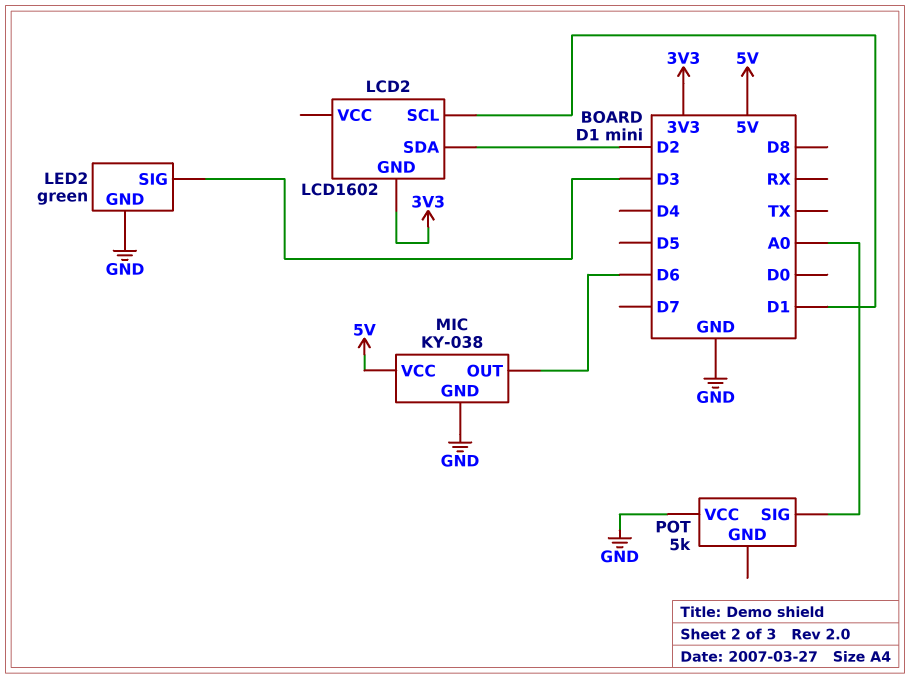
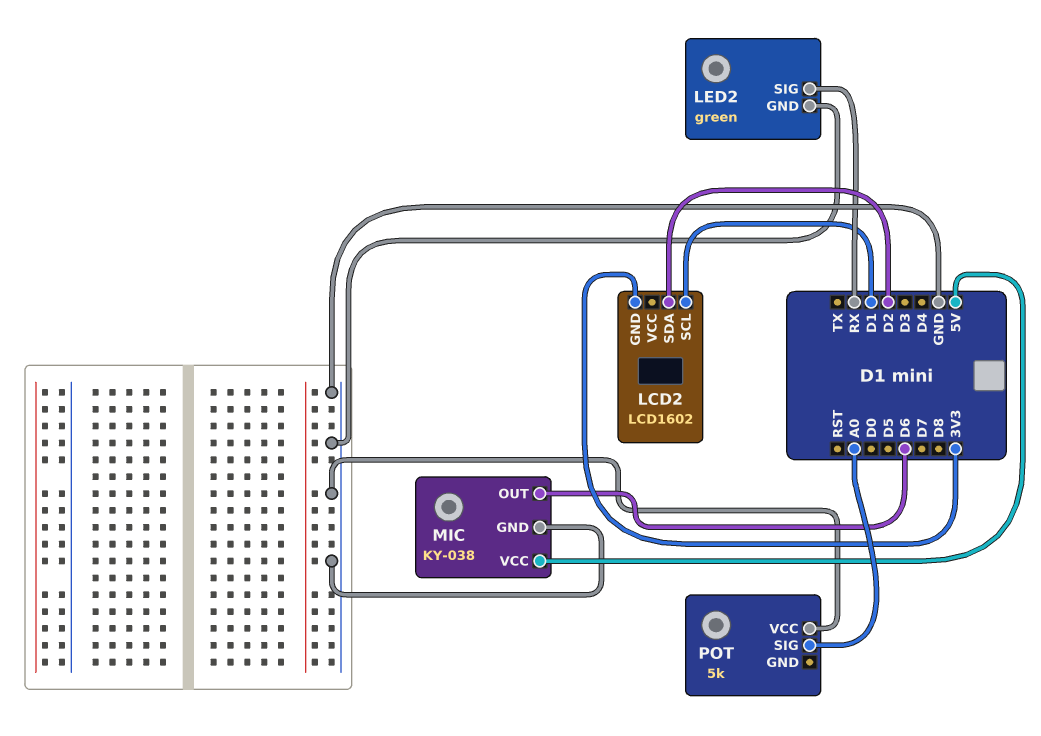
LED2 pin SIG: D3 -> RX

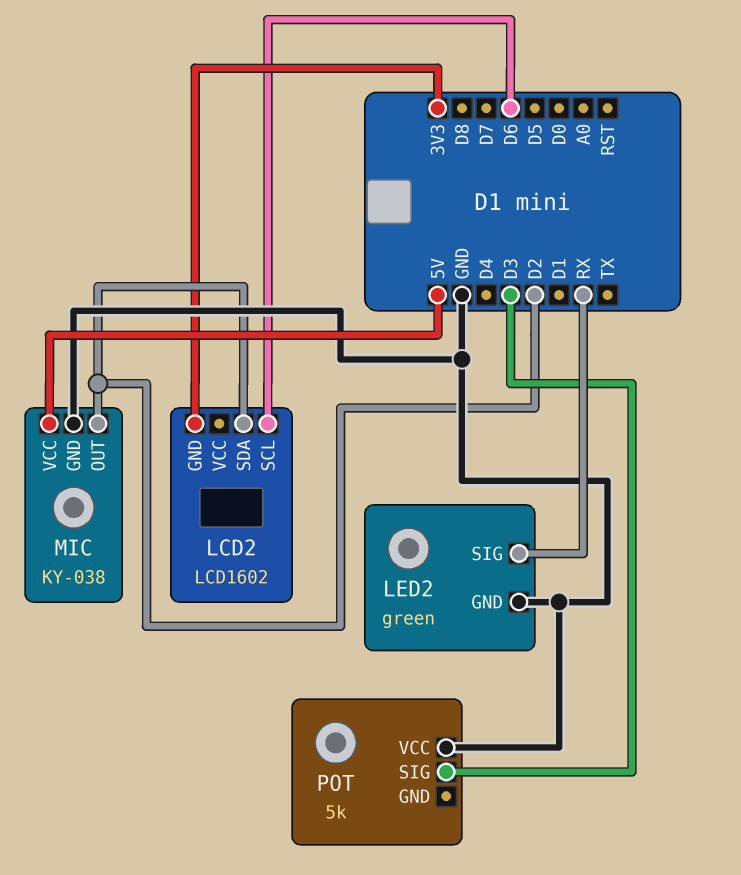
LCD2 pin SCL: D1 -> D6
MIC pin OUT: D6 -> D2
POT pin SIG: A0 -> D3

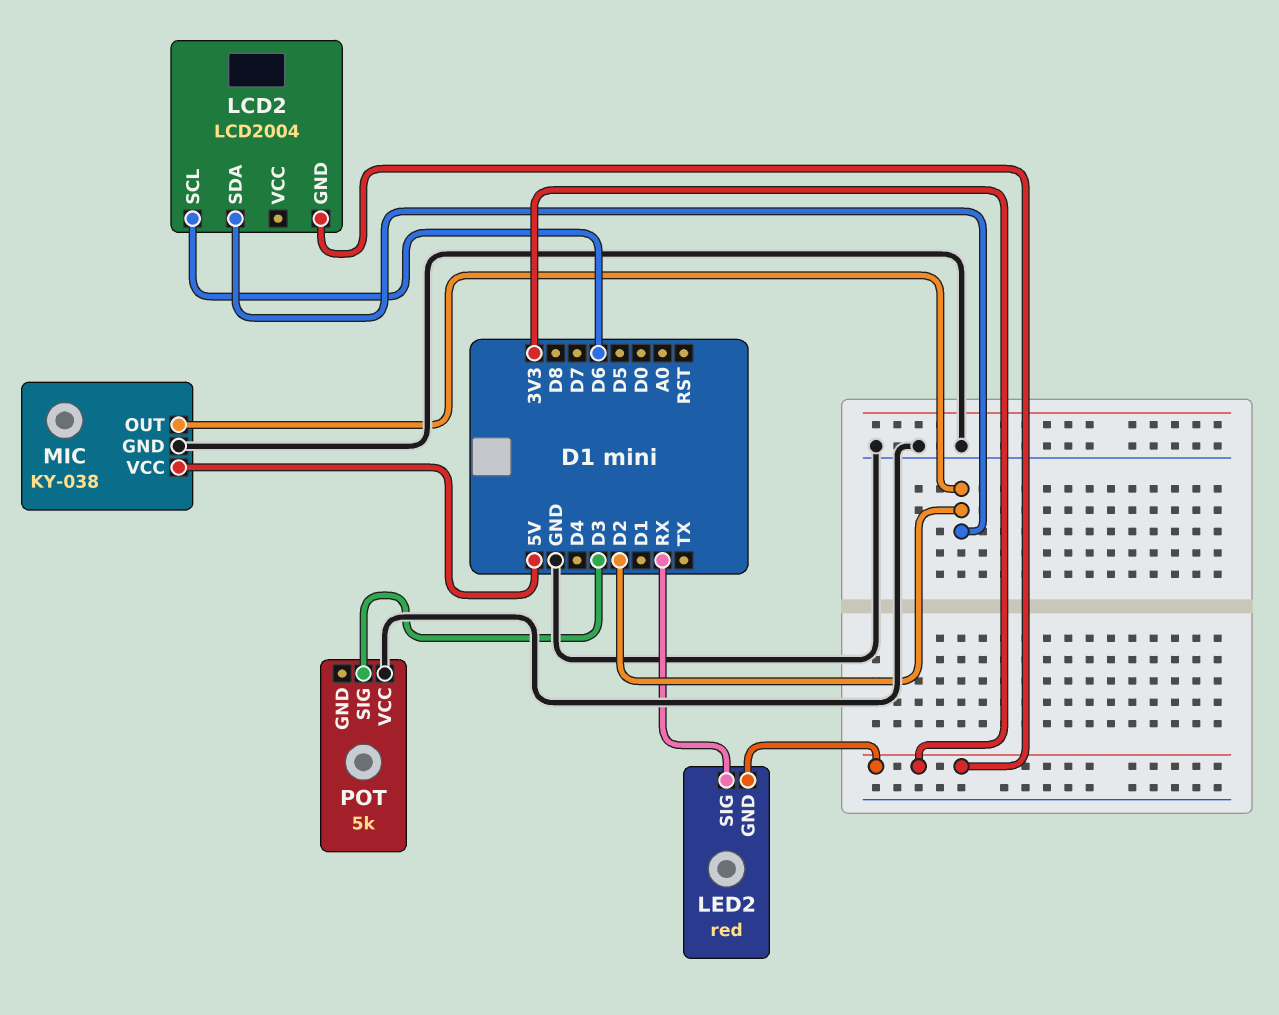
LCD2: LCD1602 -> LCD2004
LED2: green -> red
LED2 pin GND: GND -> 3V3

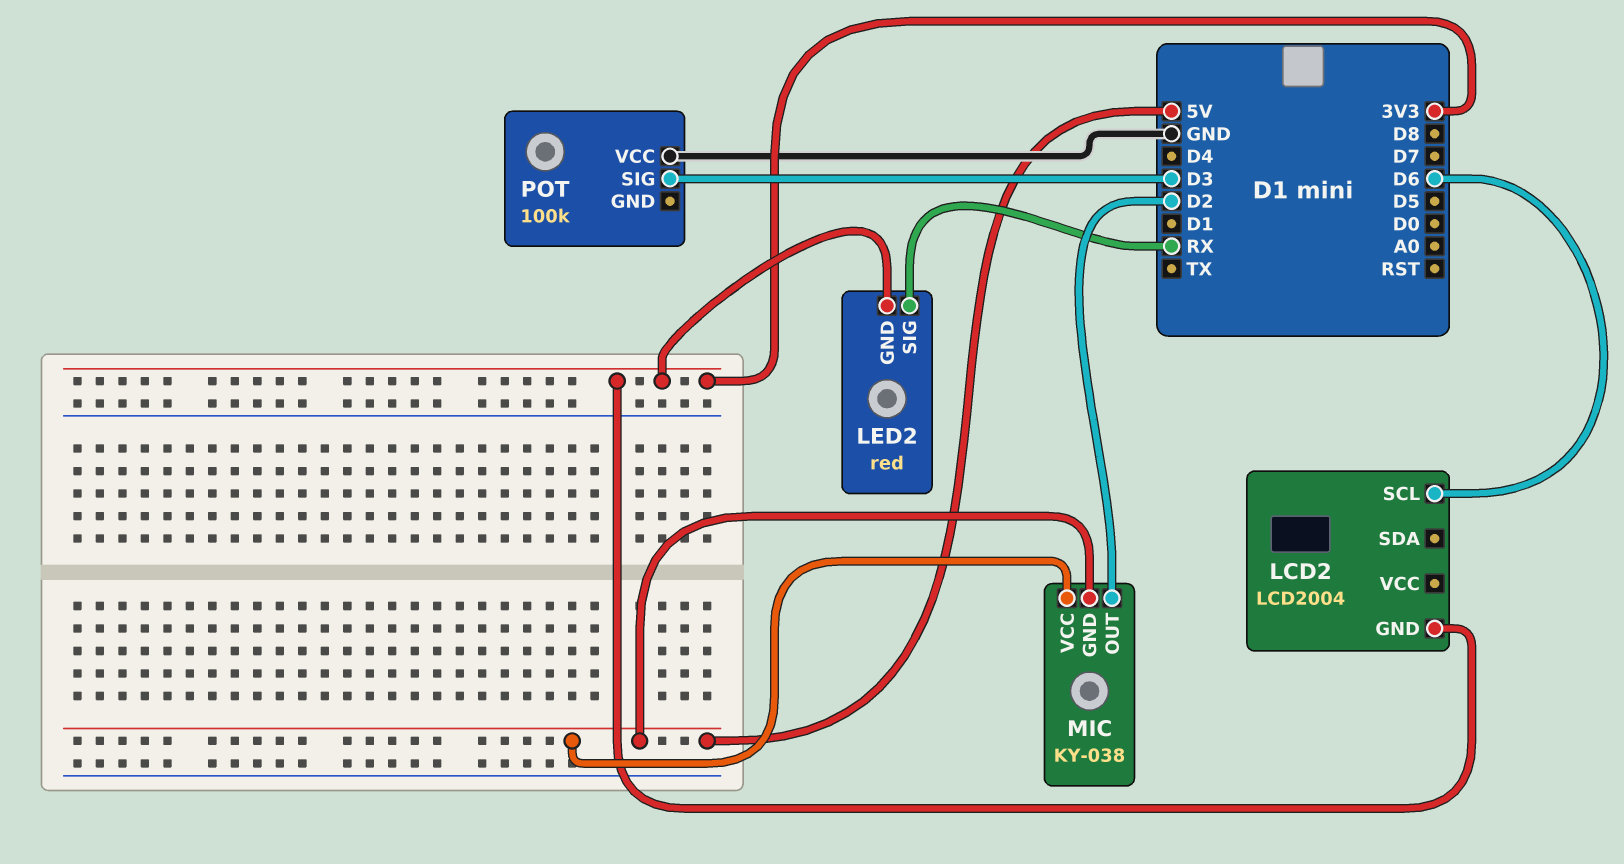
LCD2 pin SDA: D2 -> none
MIC pin GND: GND -> 5V
POT: 5k -> 100k

